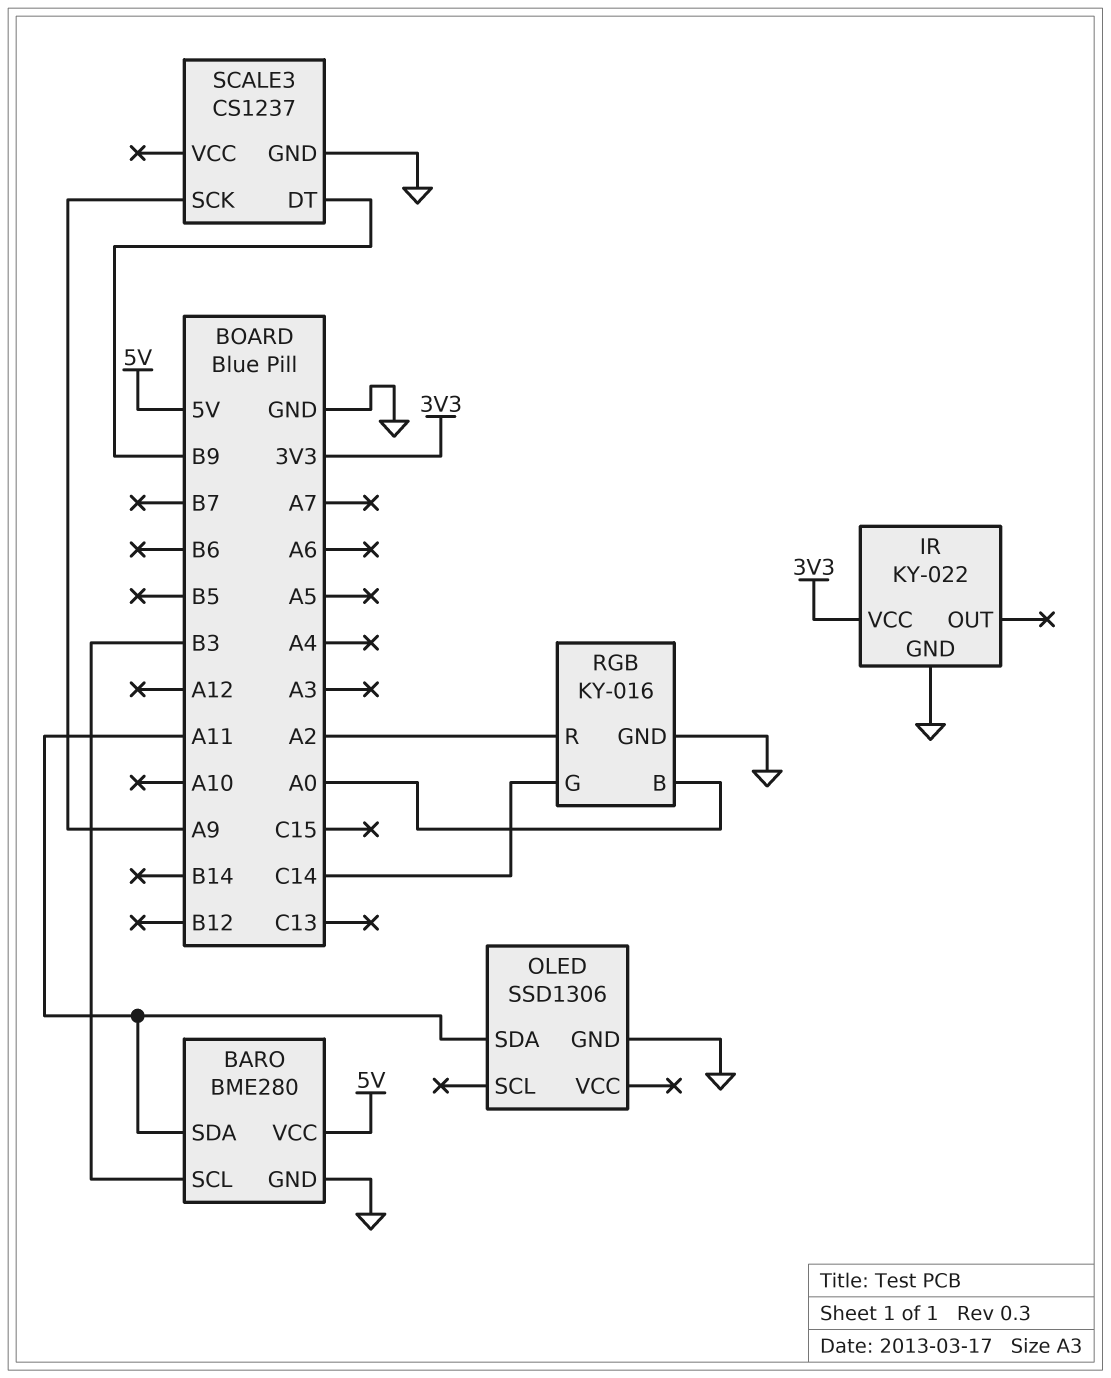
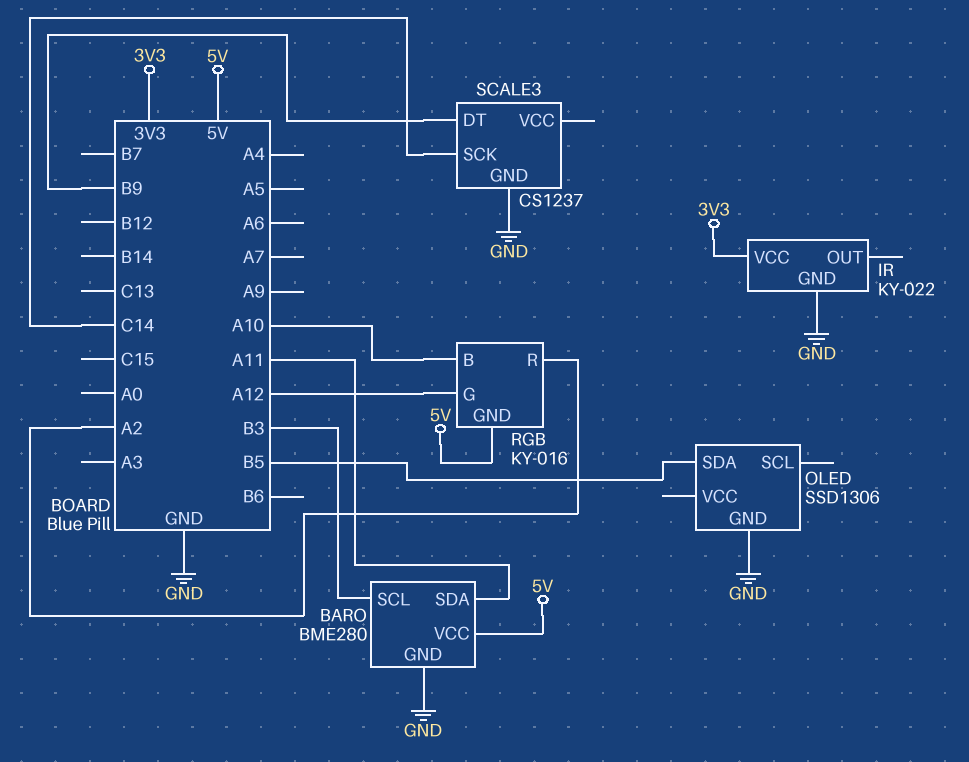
OLED pin SDA: A11 -> B5
RGB pin B: A0 -> A10
RGB pin G: C14 -> A12
RGB pin GND: GND -> 5V
SCALE3 pin SCK: A9 -> C14

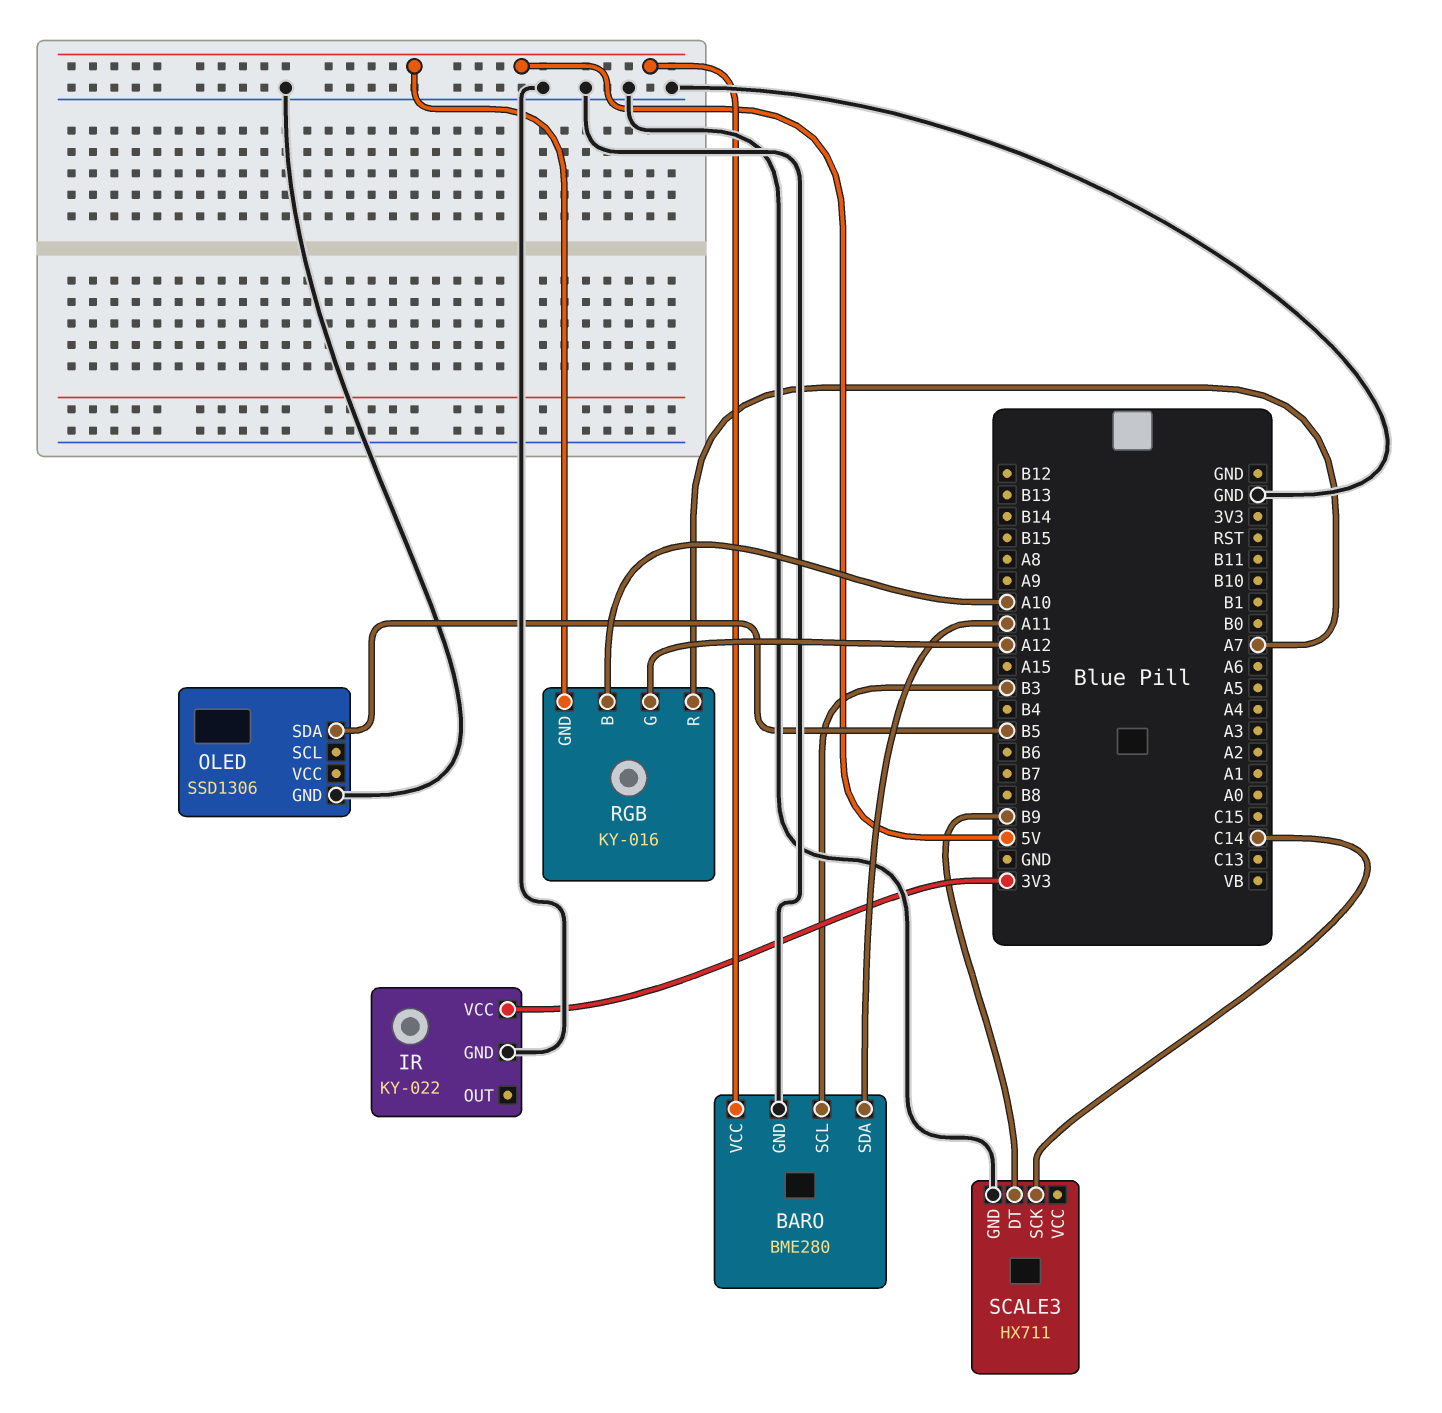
RGB pin R: A2 -> A7
SCALE3: CS1237 -> HX711

